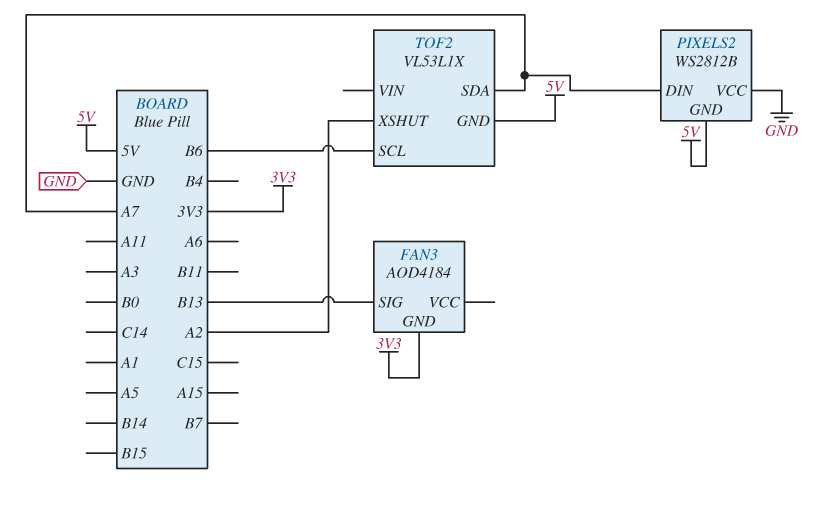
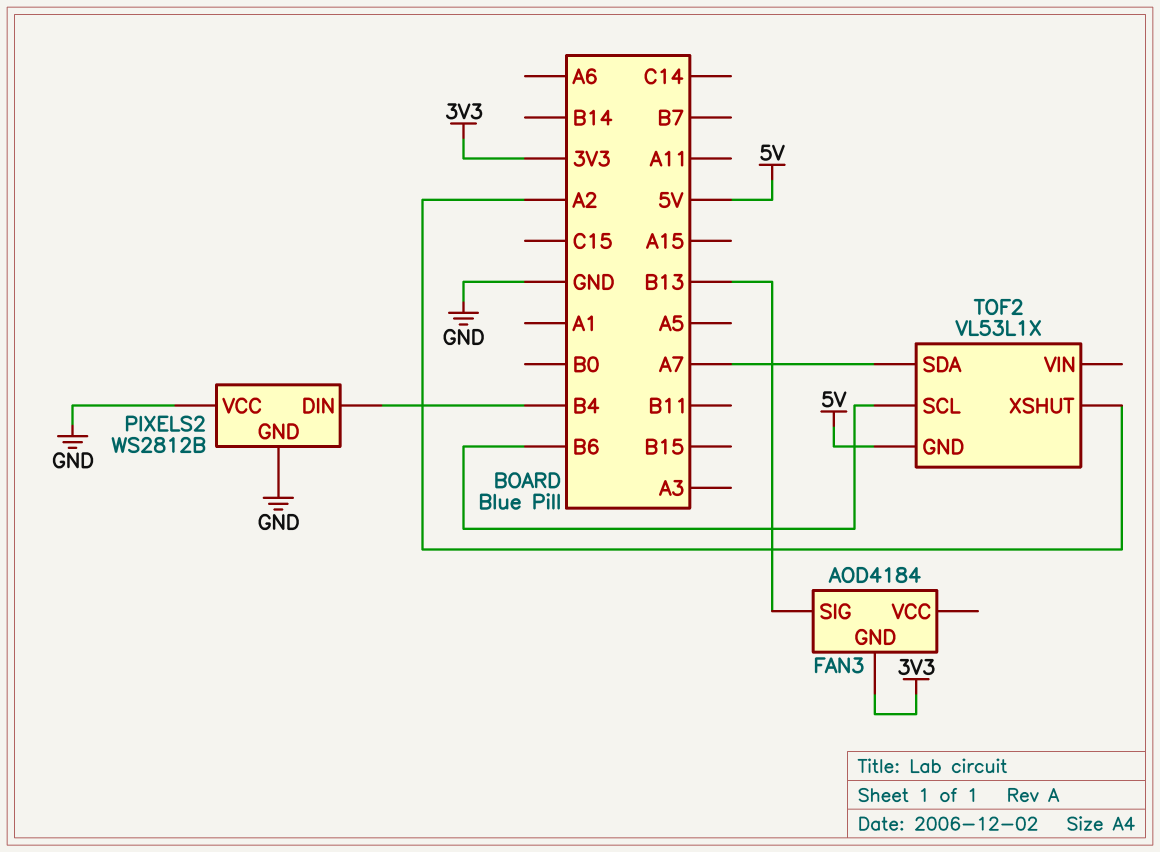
PIXELS2 pin DIN: A7 -> B4
PIXELS2 pin GND: 5V -> GND

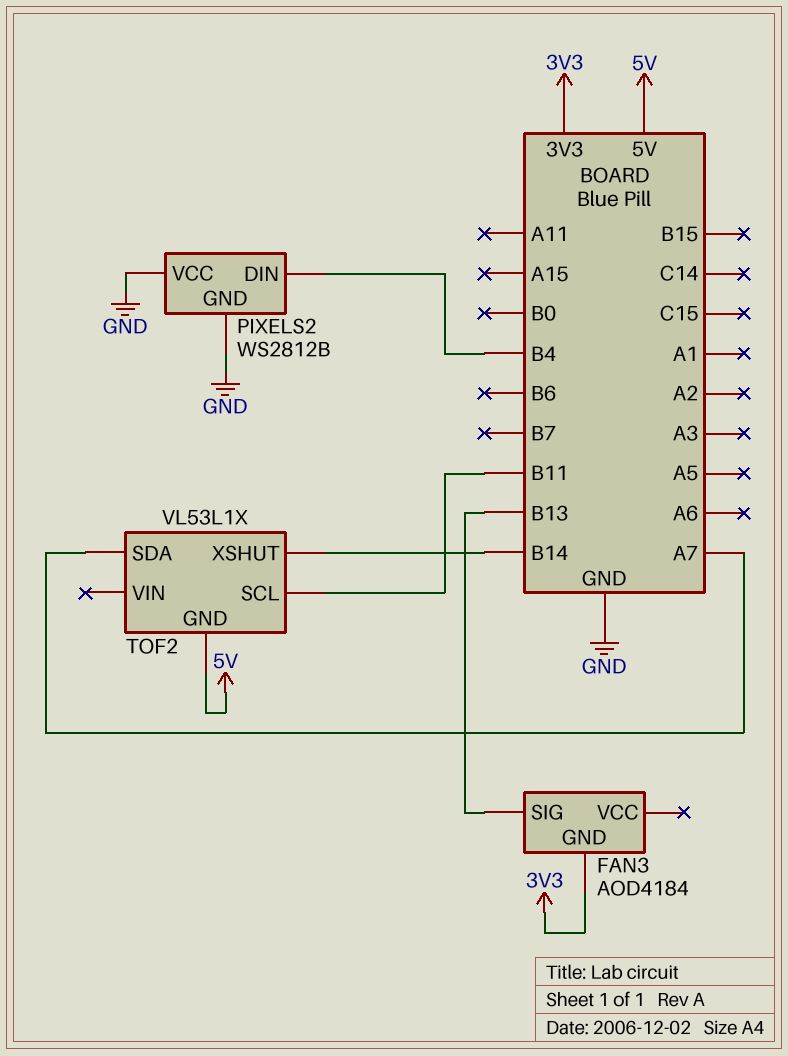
TOF2 pin SCL: B6 -> B11
TOF2 pin XSHUT: A2 -> B14

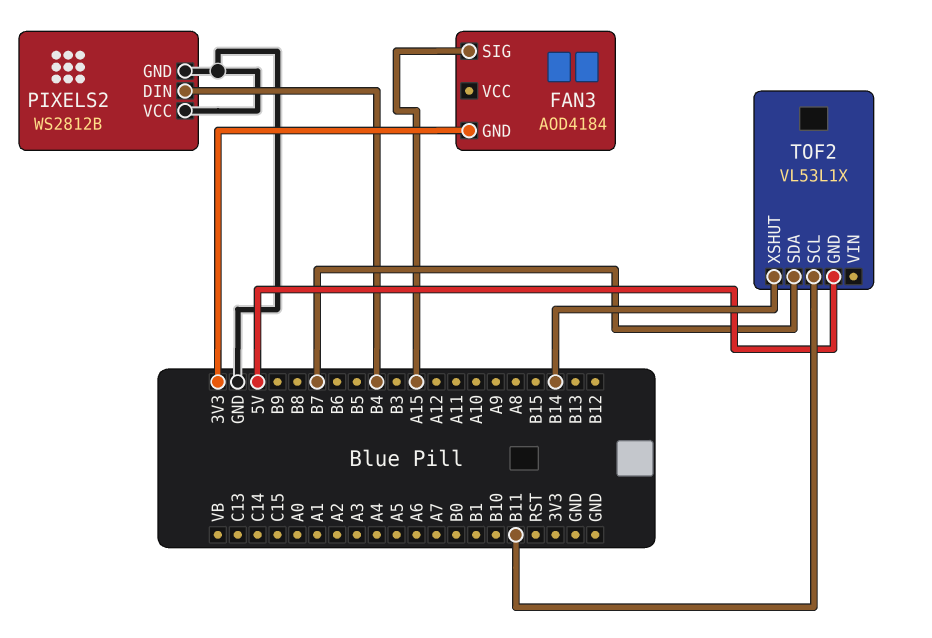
FAN3 pin SIG: B13 -> A15
TOF2 pin SDA: A7 -> B7

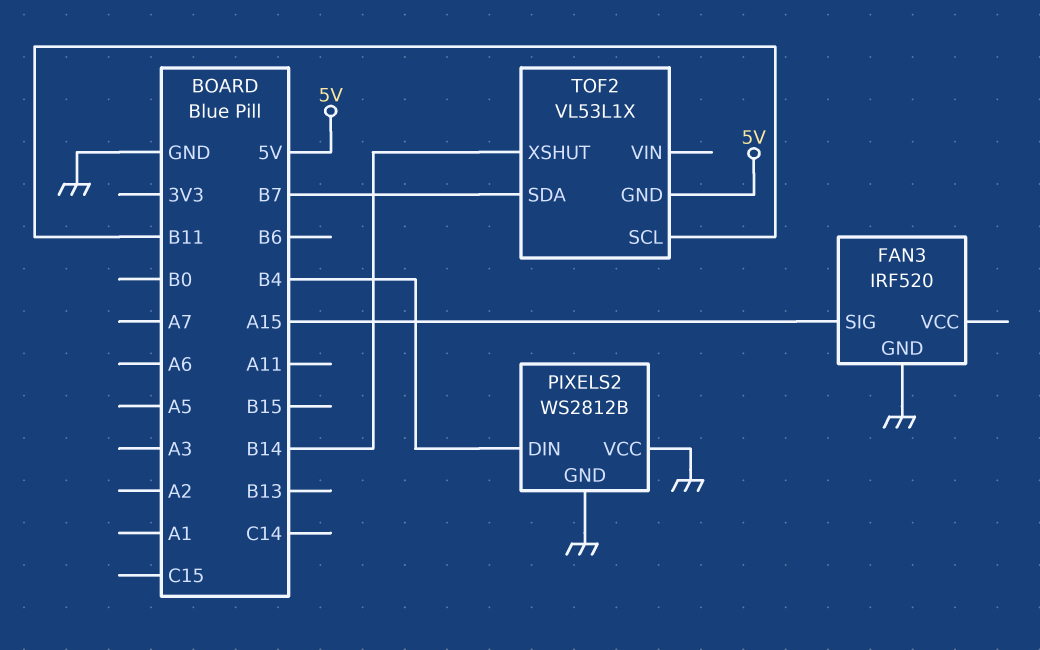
FAN3: AOD4184 -> IRF520
FAN3 pin GND: 3V3 -> GND

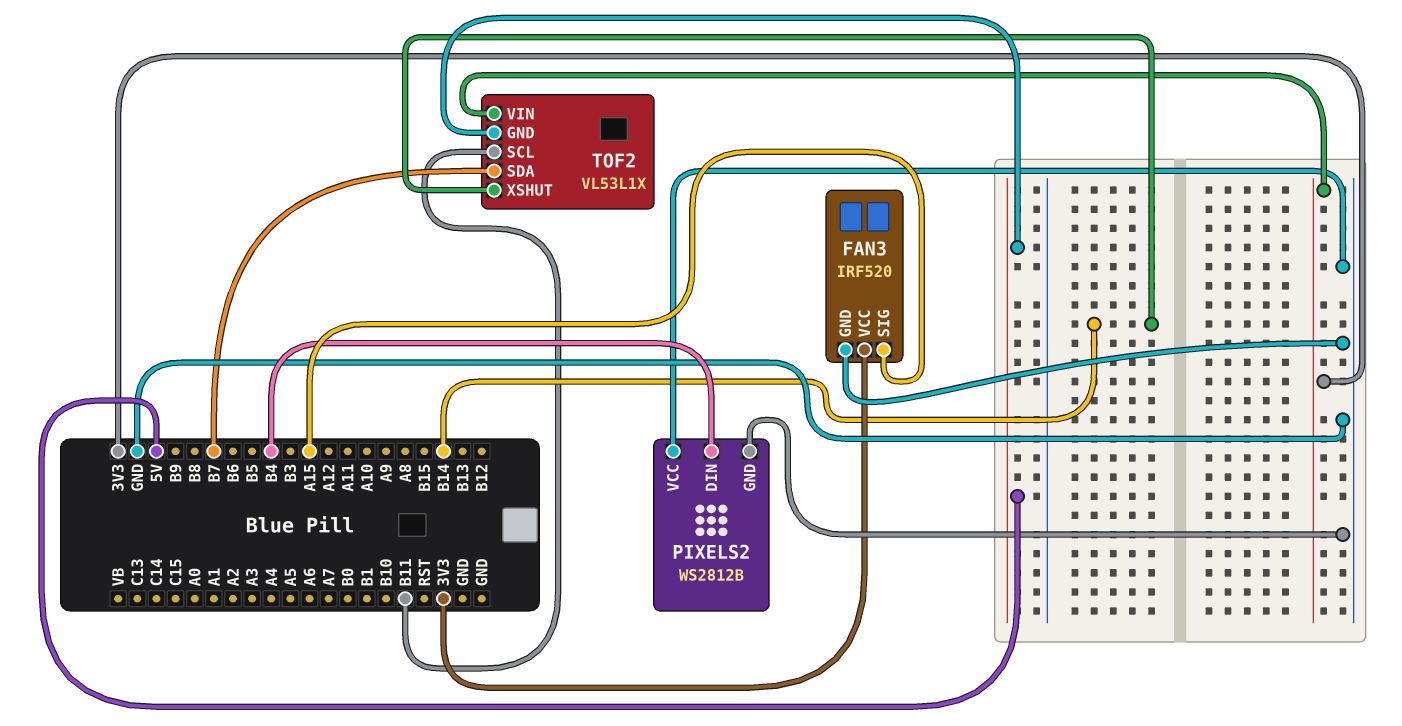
FAN3 pin VCC: none -> 3V3
TOF2 pin VIN: none -> 3V3

